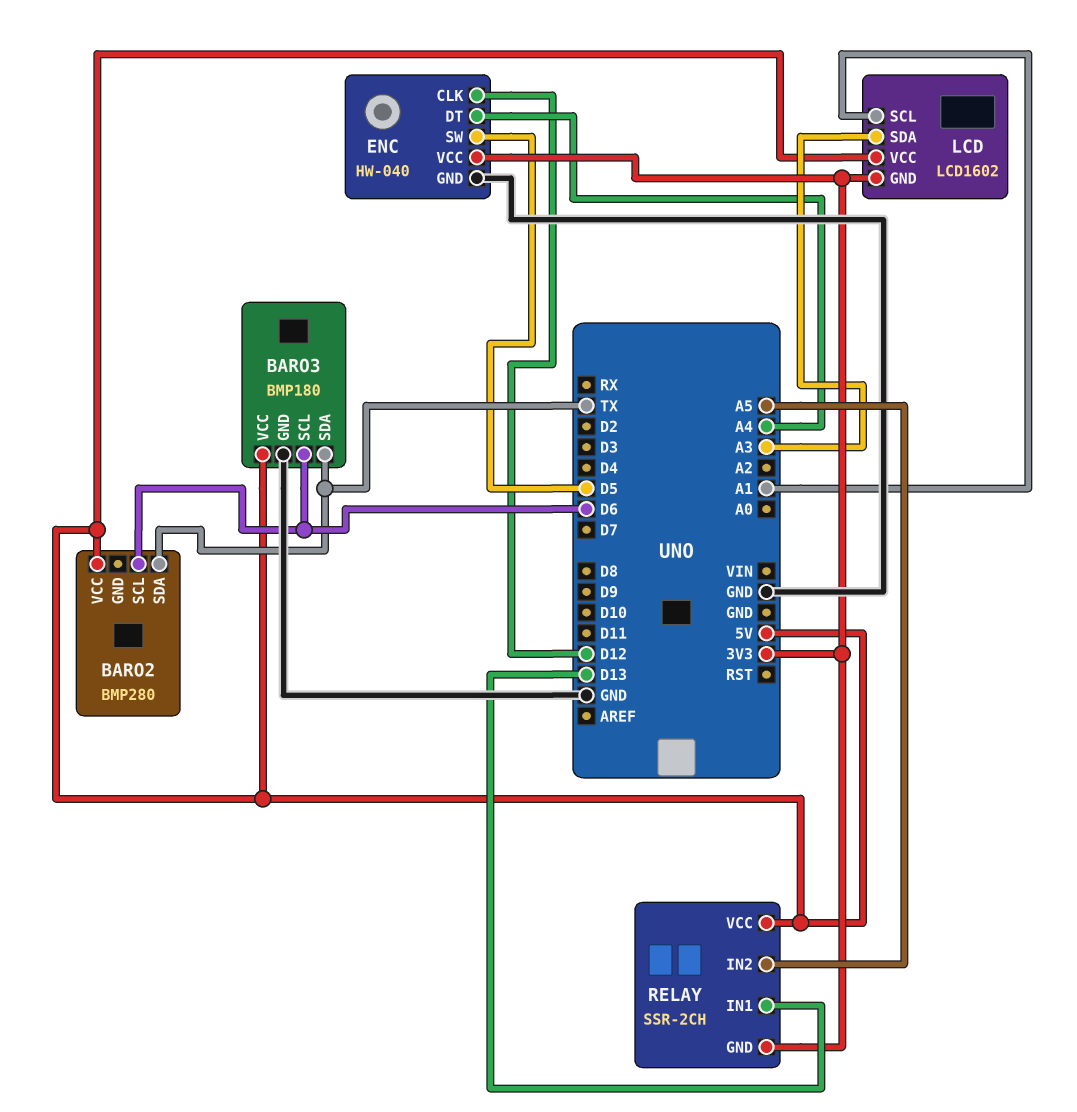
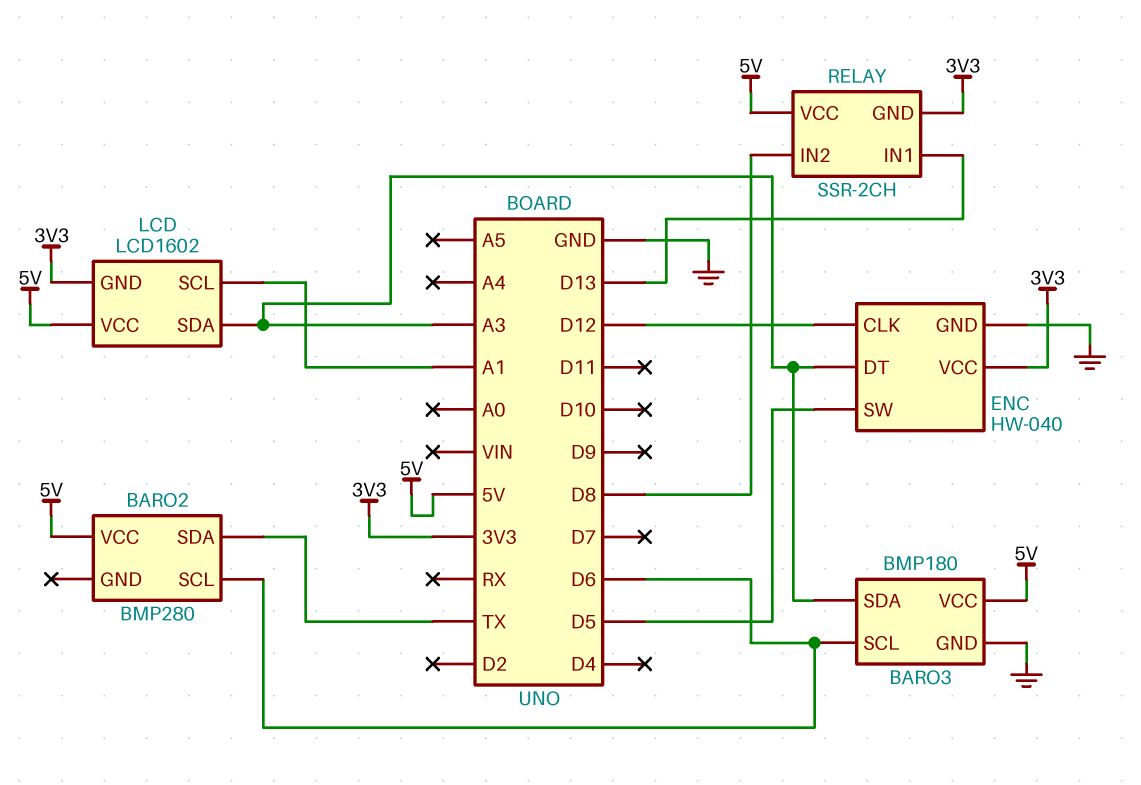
BARO3 pin SDA: TX -> A3
ENC pin DT: A4 -> A3
RELAY pin IN2: A5 -> D8

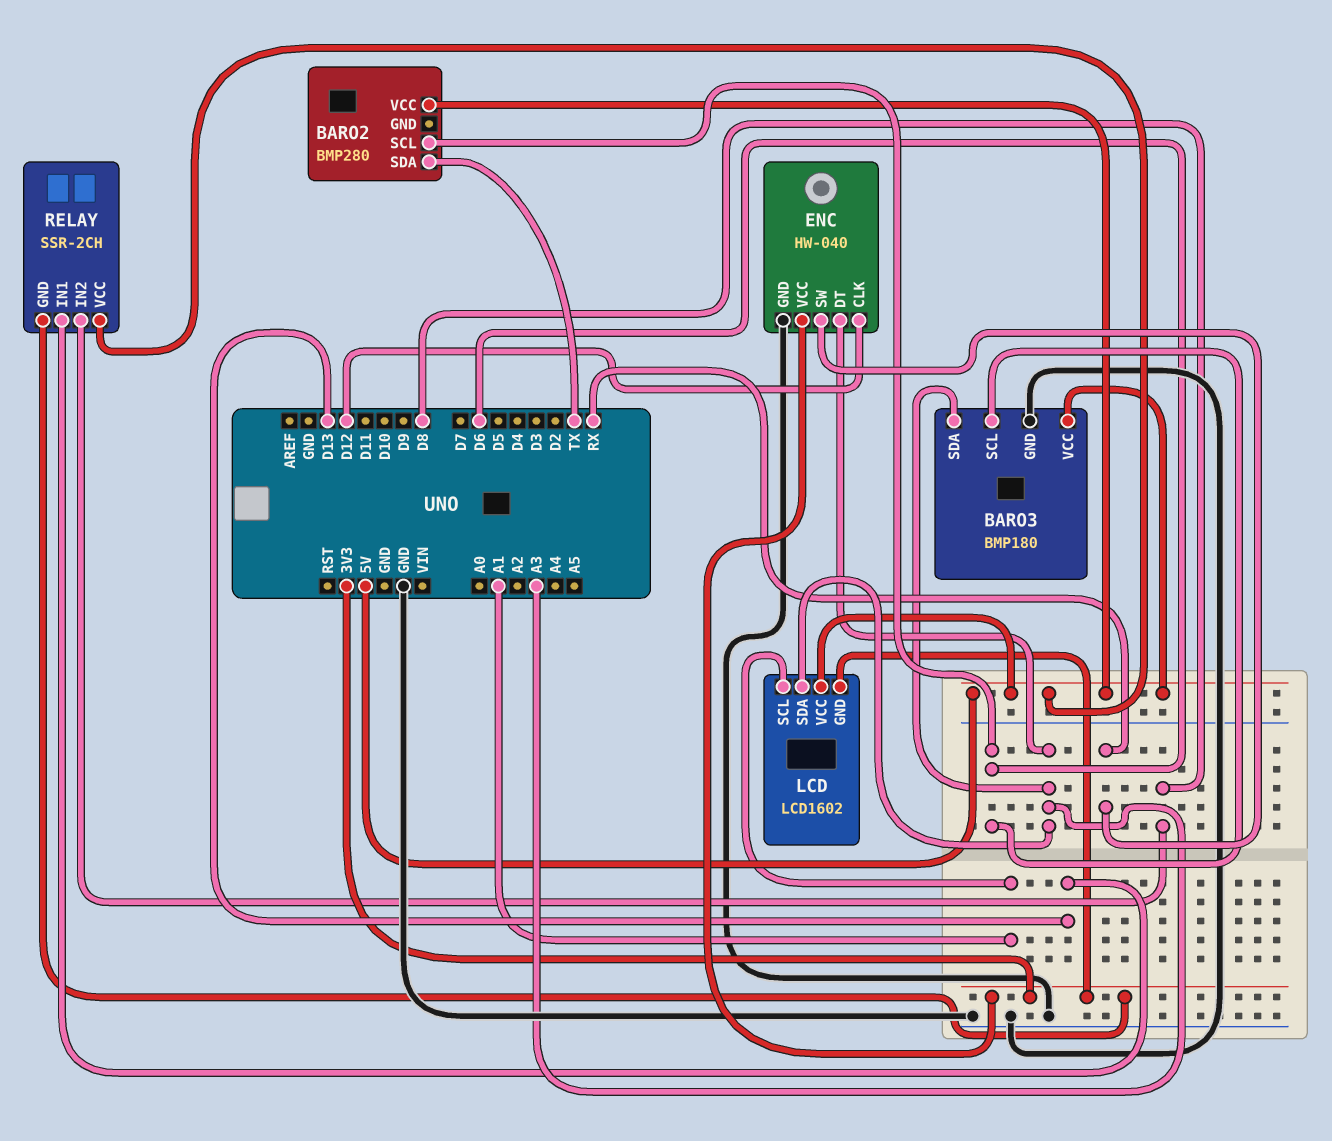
ENC pin SW: D5 -> RX

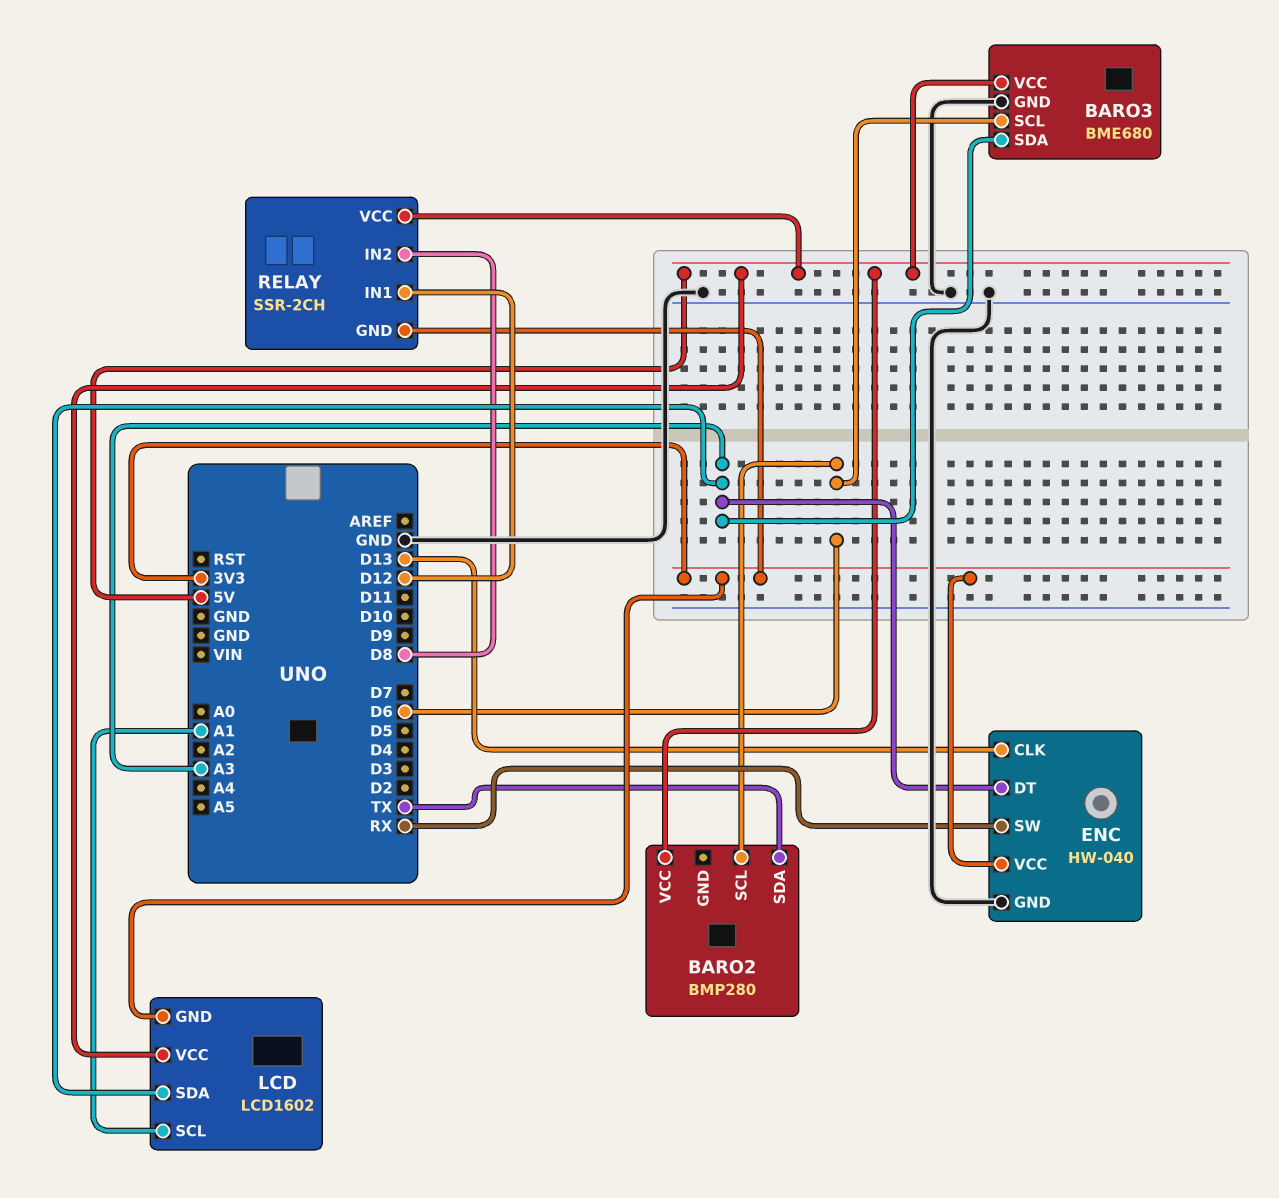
BARO3: BMP180 -> BME680
ENC pin CLK: D12 -> D13
RELAY pin IN1: D13 -> D12

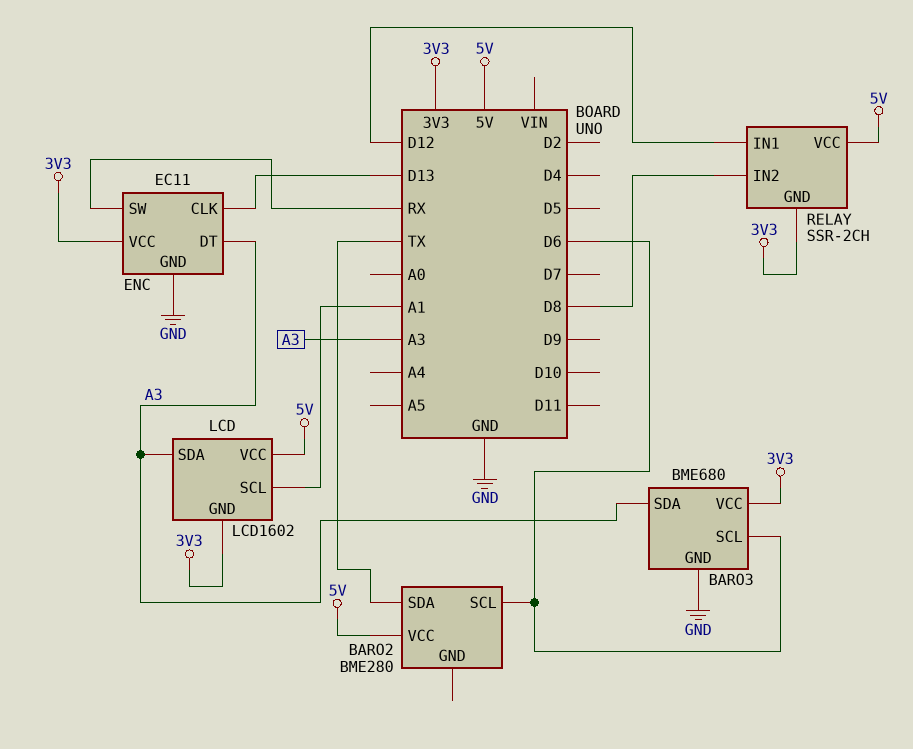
BARO2: BMP280 -> BME280
BARO3 pin VCC: 5V -> 3V3
ENC: HW-040 -> EC11

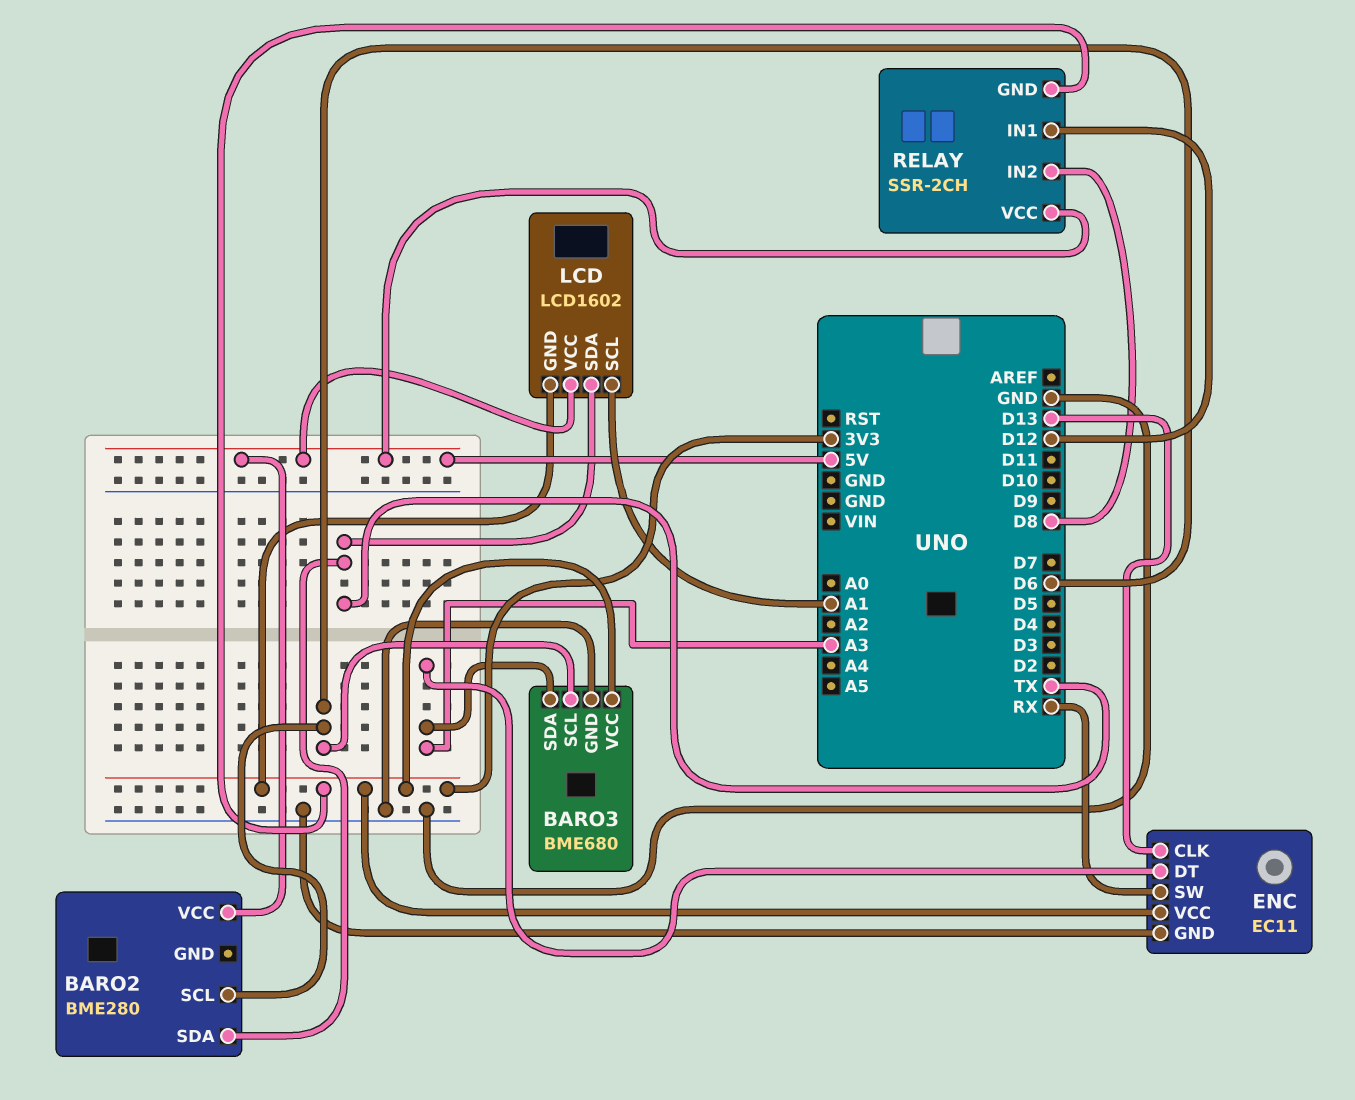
LCD pin SDA: A3 -> TX

